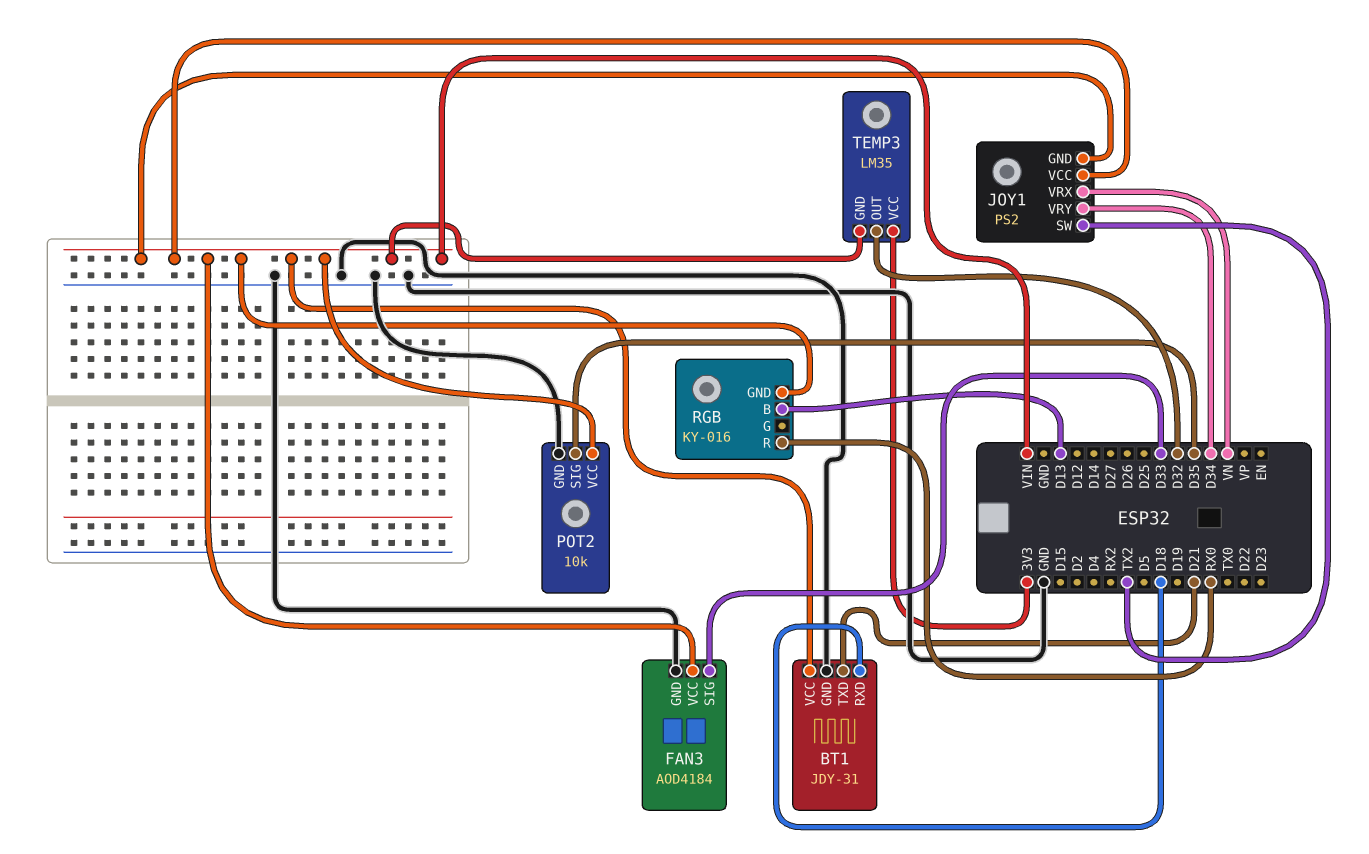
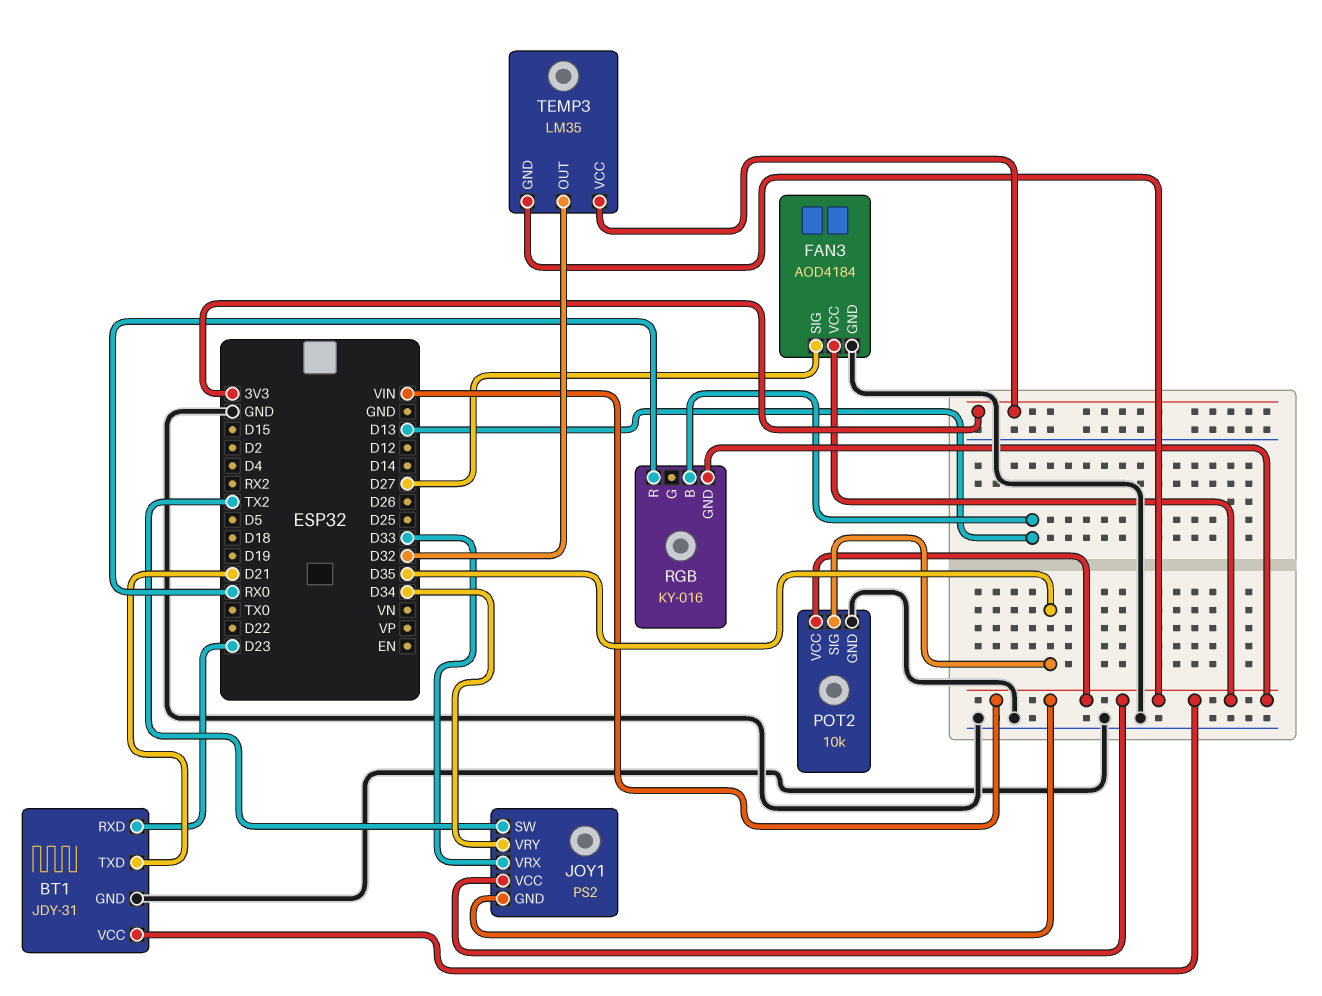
BT1 pin RXD: D18 -> D23
FAN3 pin SIG: D33 -> D27
JOY1 pin VRX: VN -> D33

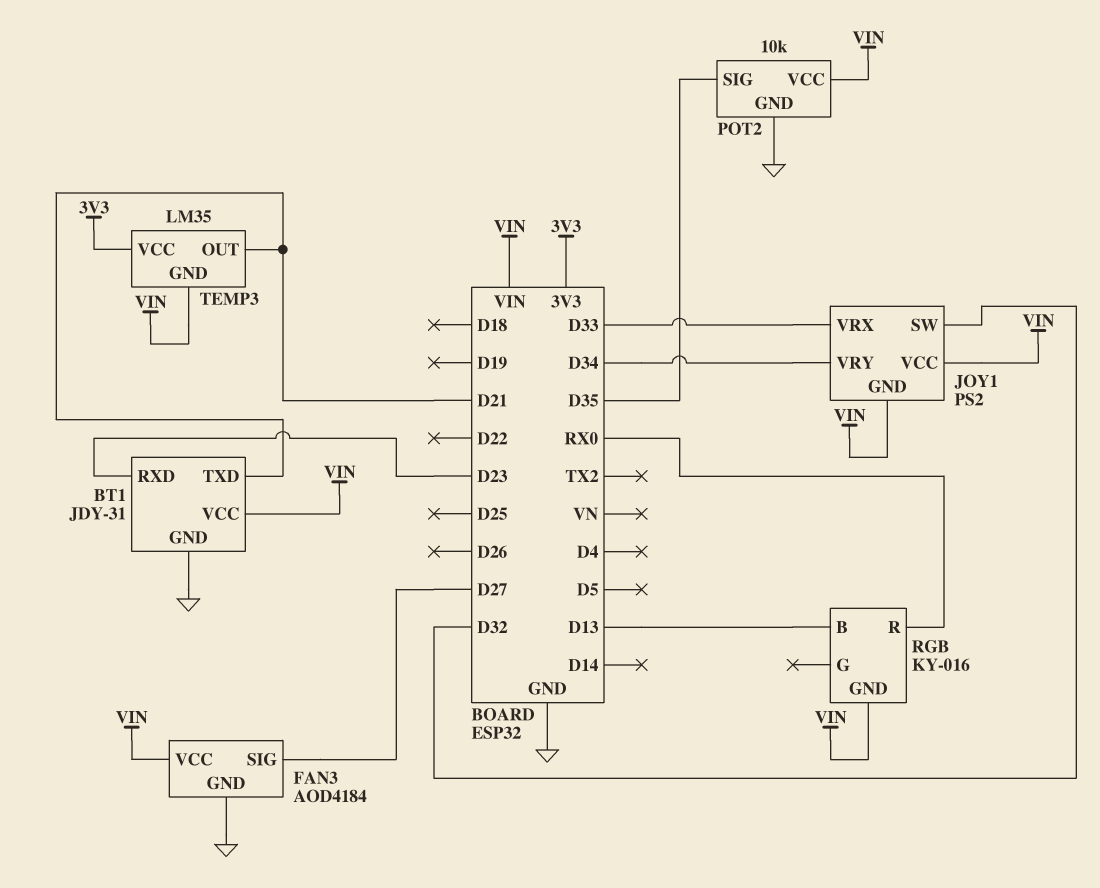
JOY1 pin SW: TX2 -> D32
TEMP3 pin OUT: D32 -> D21

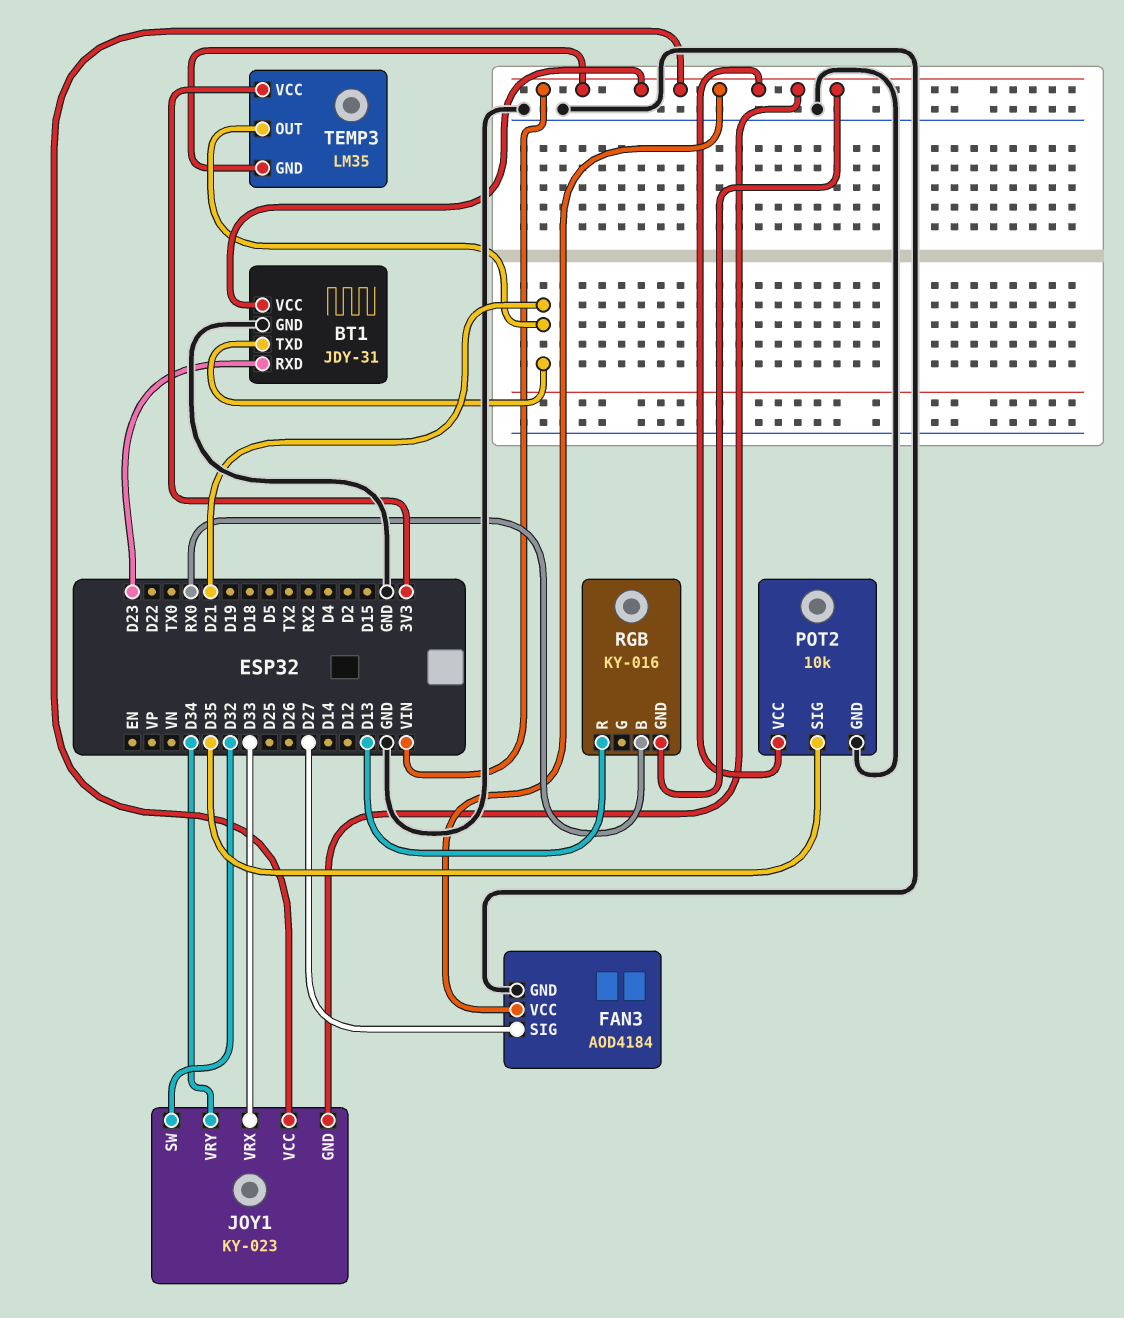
JOY1: PS2 -> KY-023
RGB pin B: D13 -> RX0
RGB pin R: RX0 -> D13

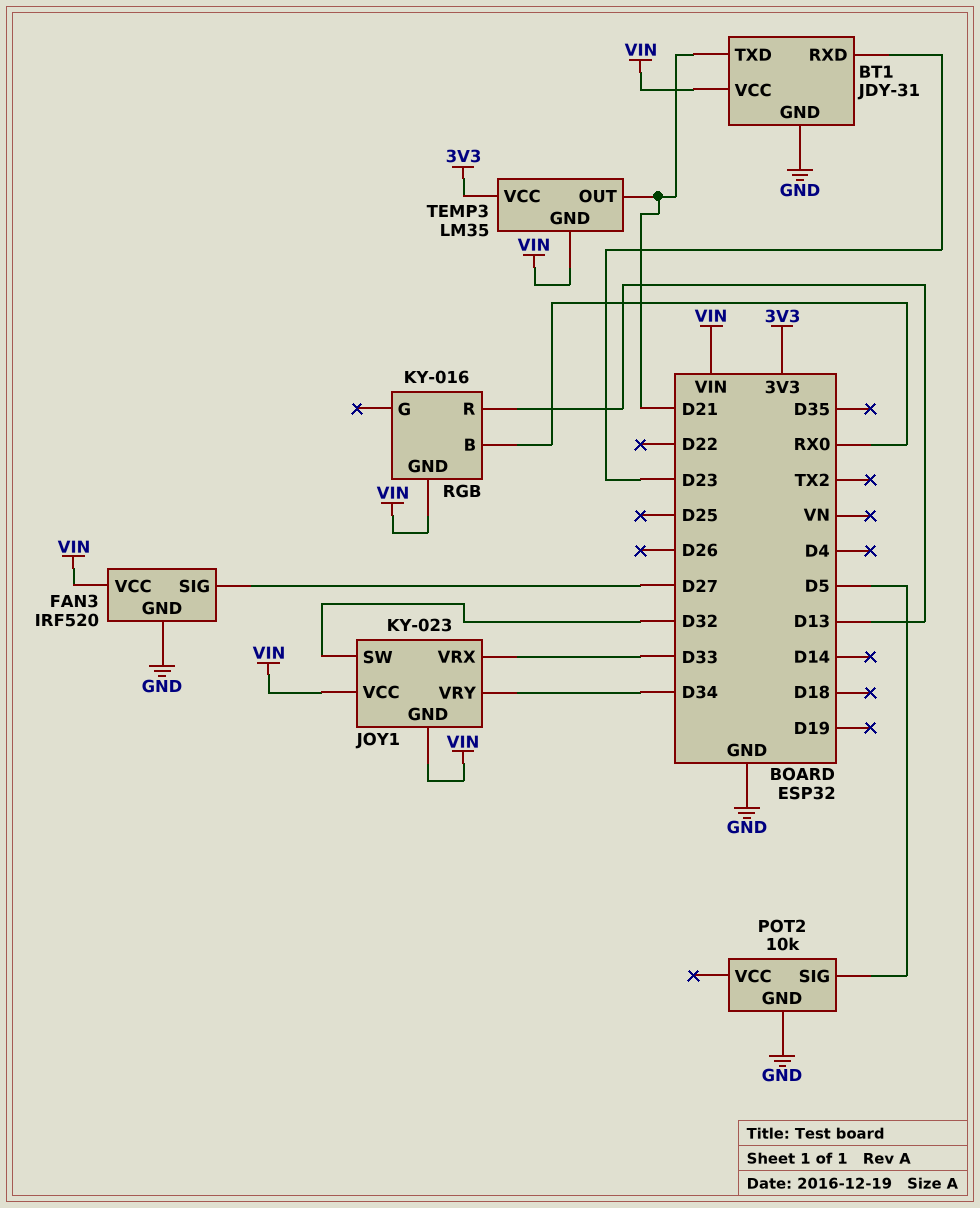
FAN3: AOD4184 -> IRF520
POT2 pin SIG: D35 -> D5
POT2 pin VCC: VIN -> none

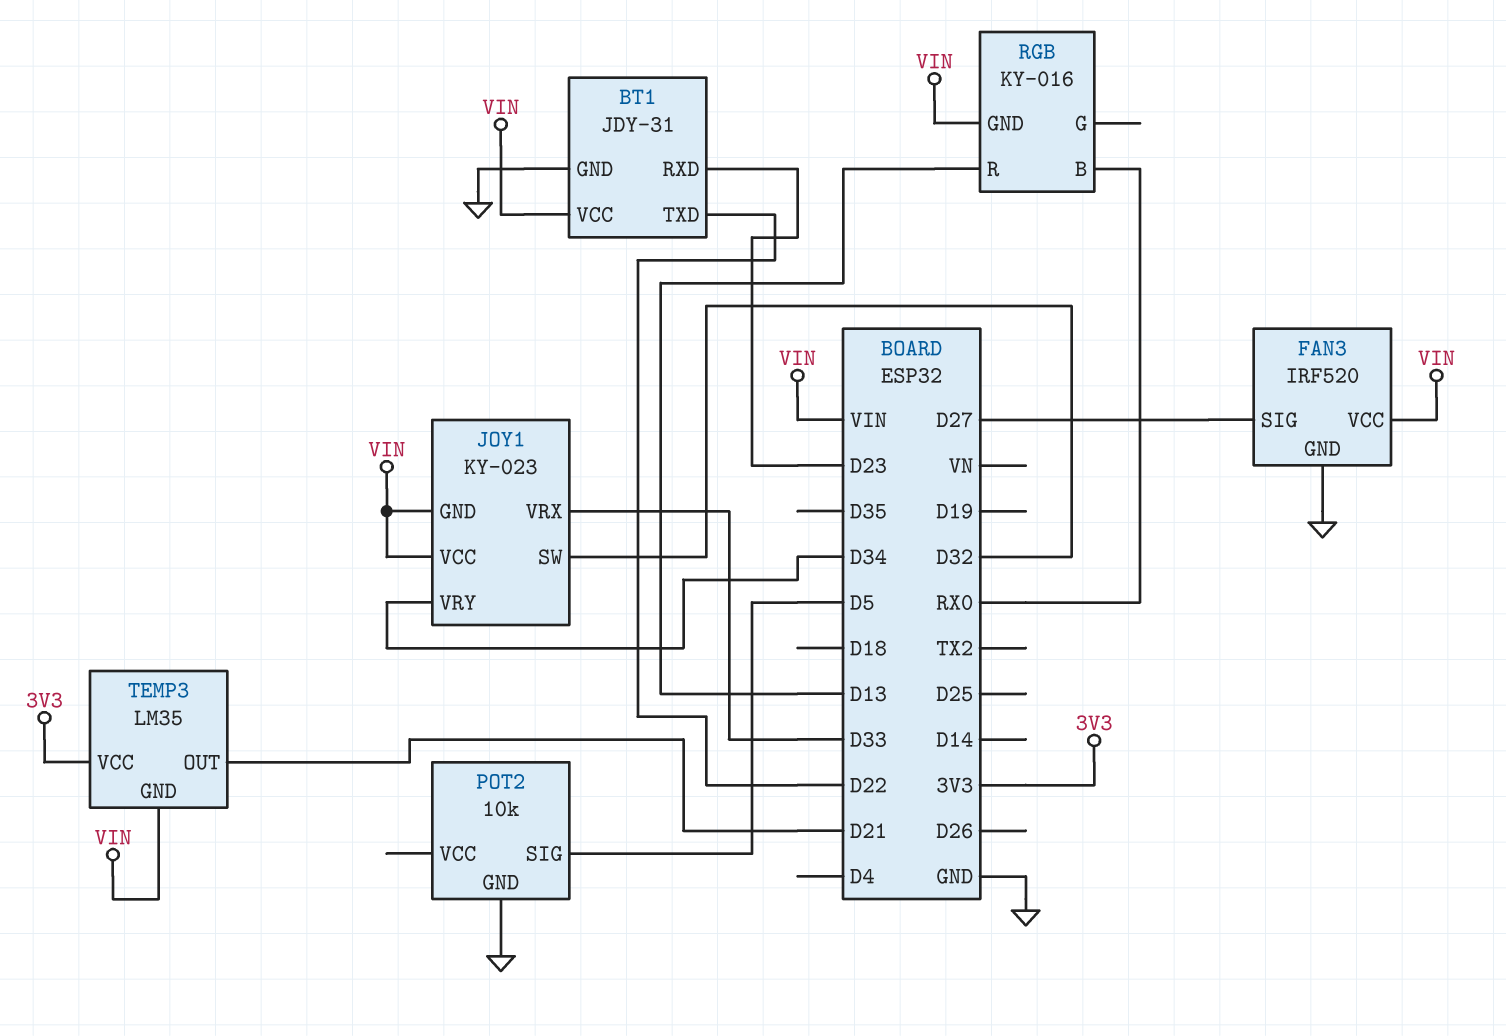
BT1 pin TXD: D21 -> D22

